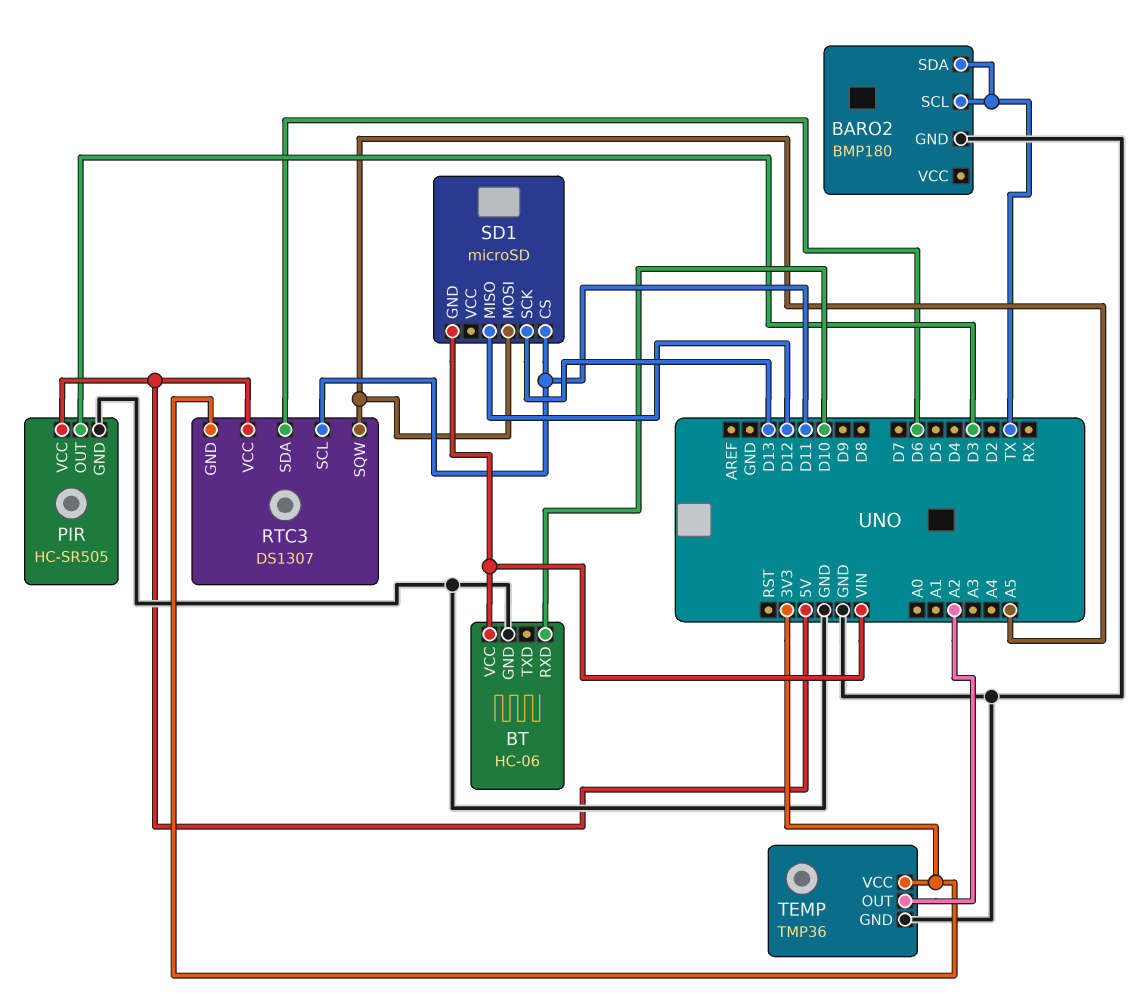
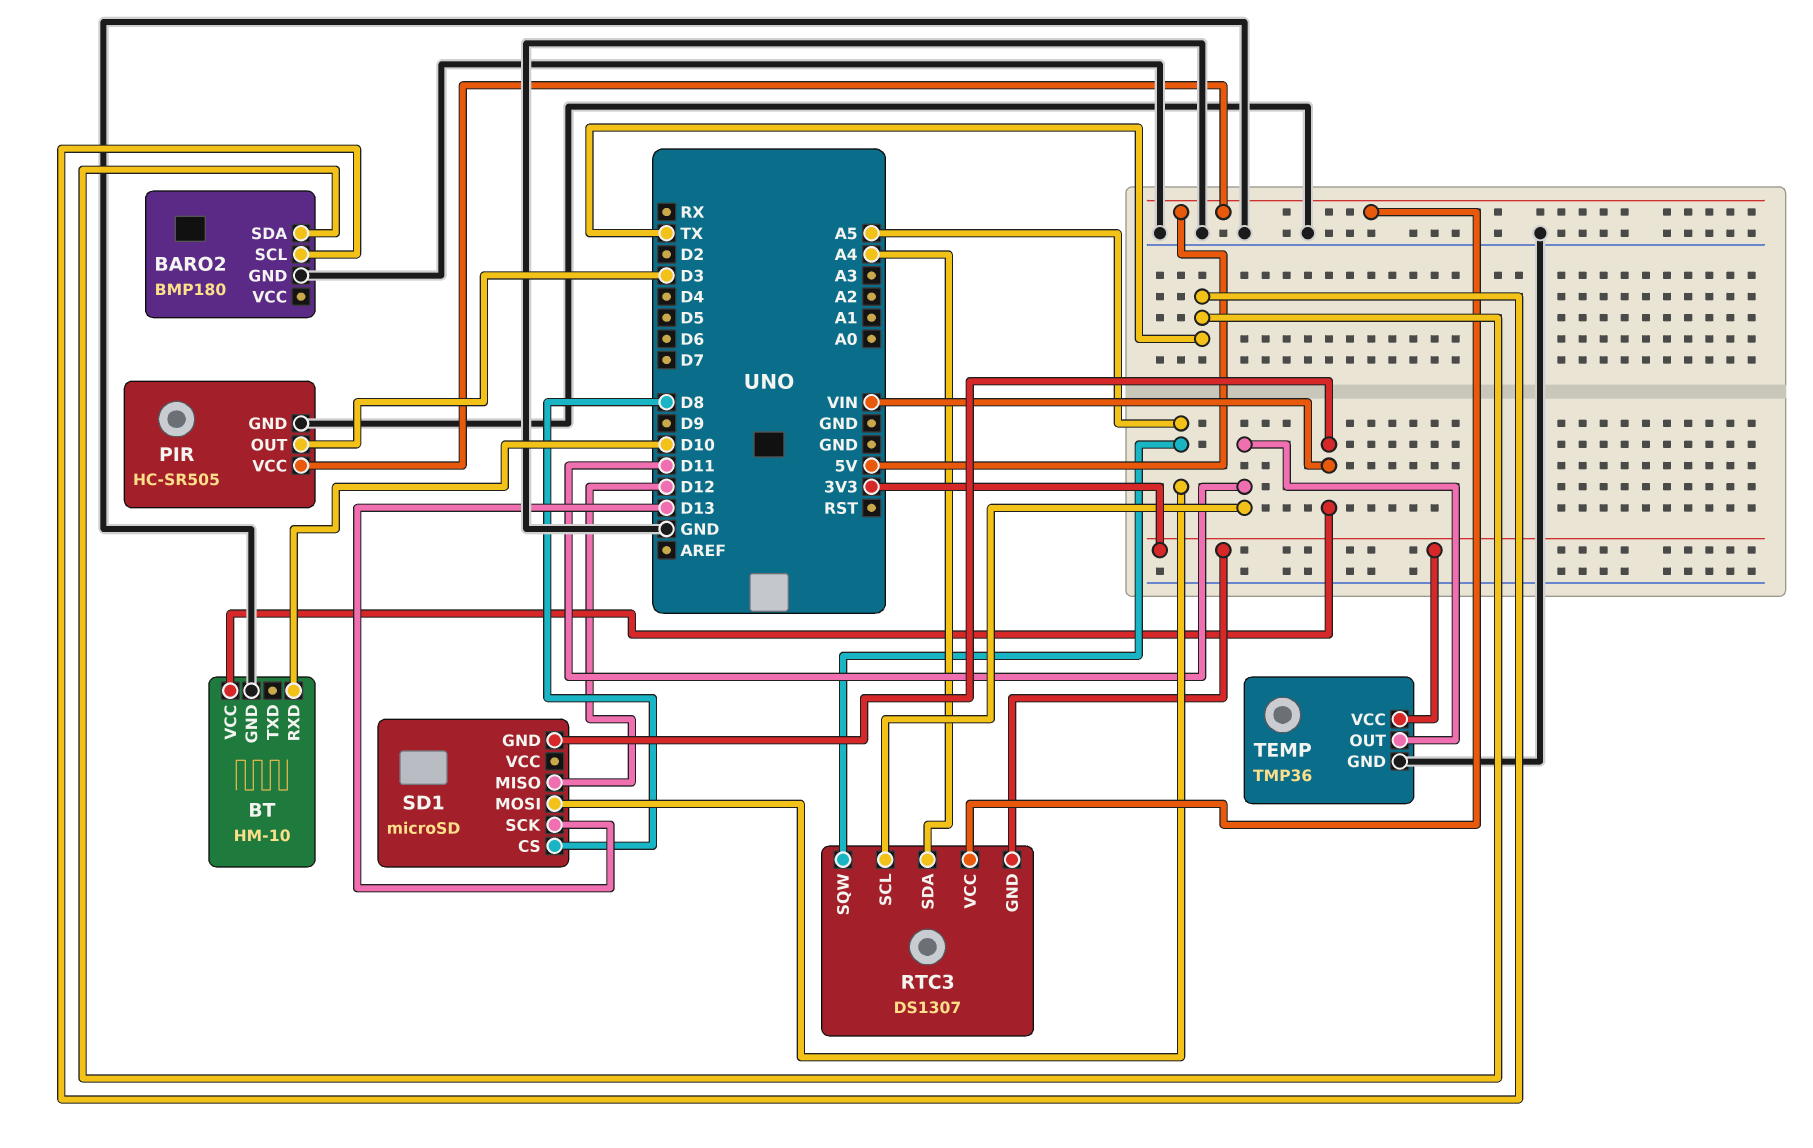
BT: HC-06 -> HM-10
RTC3 pin SDA: D6 -> A4
SD1 pin CS: D11 -> D8
TEMP pin OUT: A2 -> D11

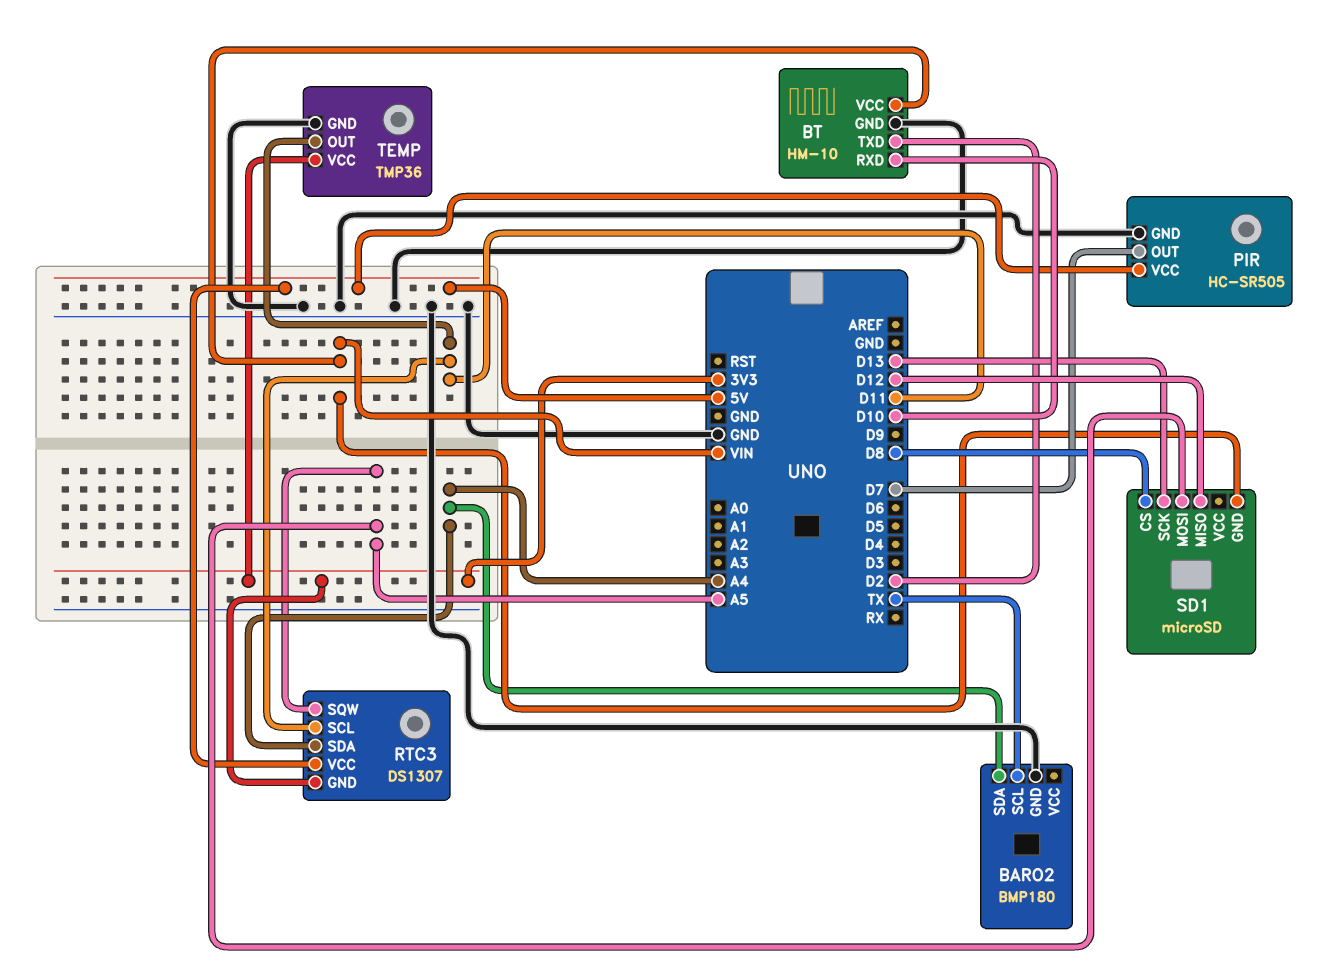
BARO2 pin SDA: TX -> A4
BT pin TXD: none -> D2
PIR pin OUT: D3 -> D7

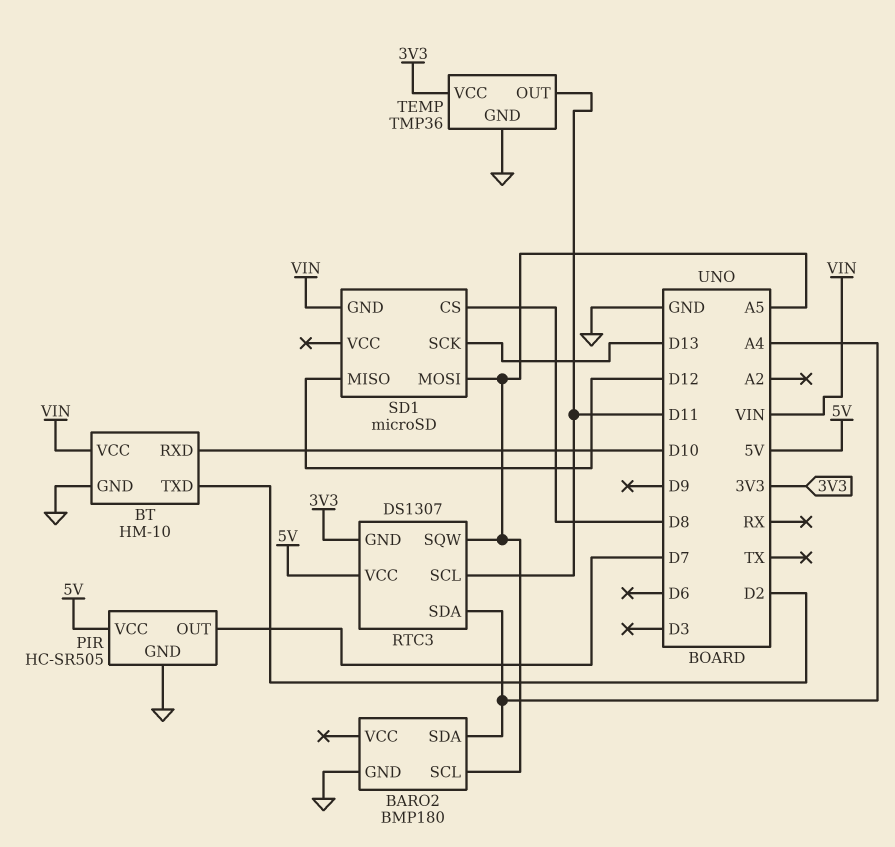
BARO2 pin SCL: TX -> A5

